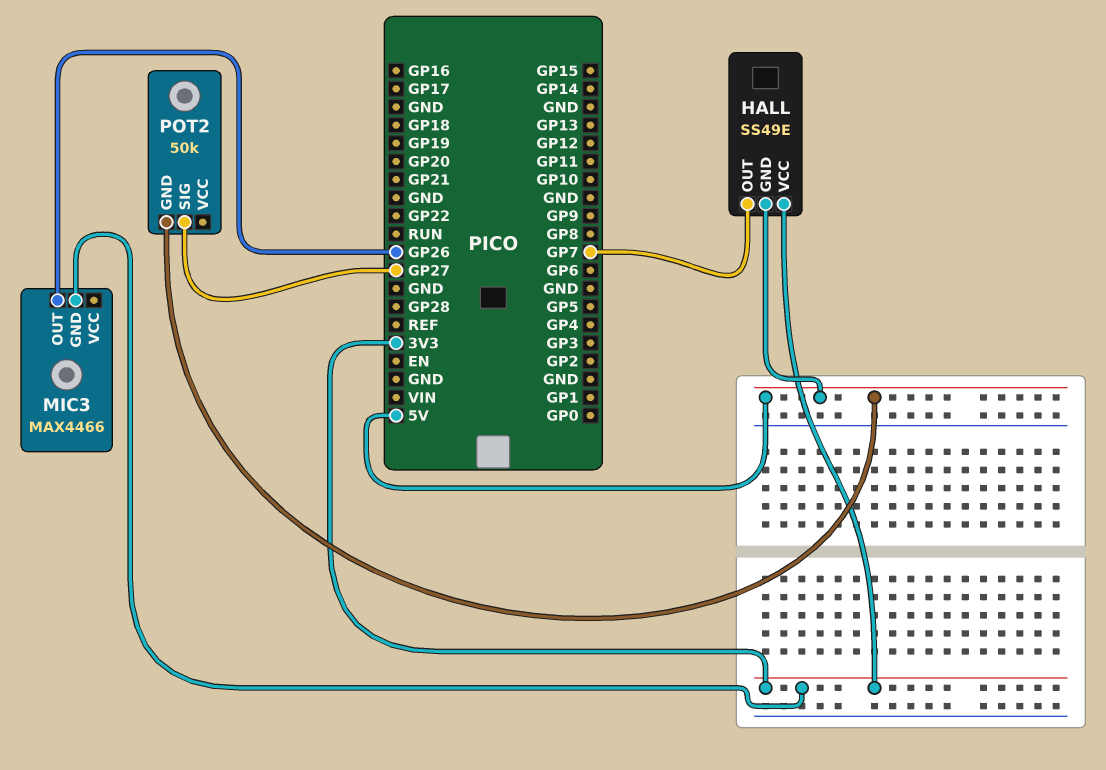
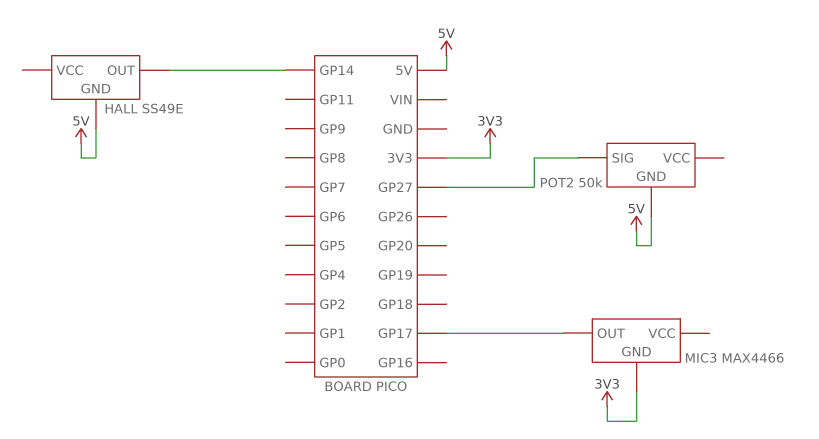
HALL pin OUT: GP7 -> GP14
HALL pin VCC: 3V3 -> none
MIC3 pin OUT: GP26 -> GP17

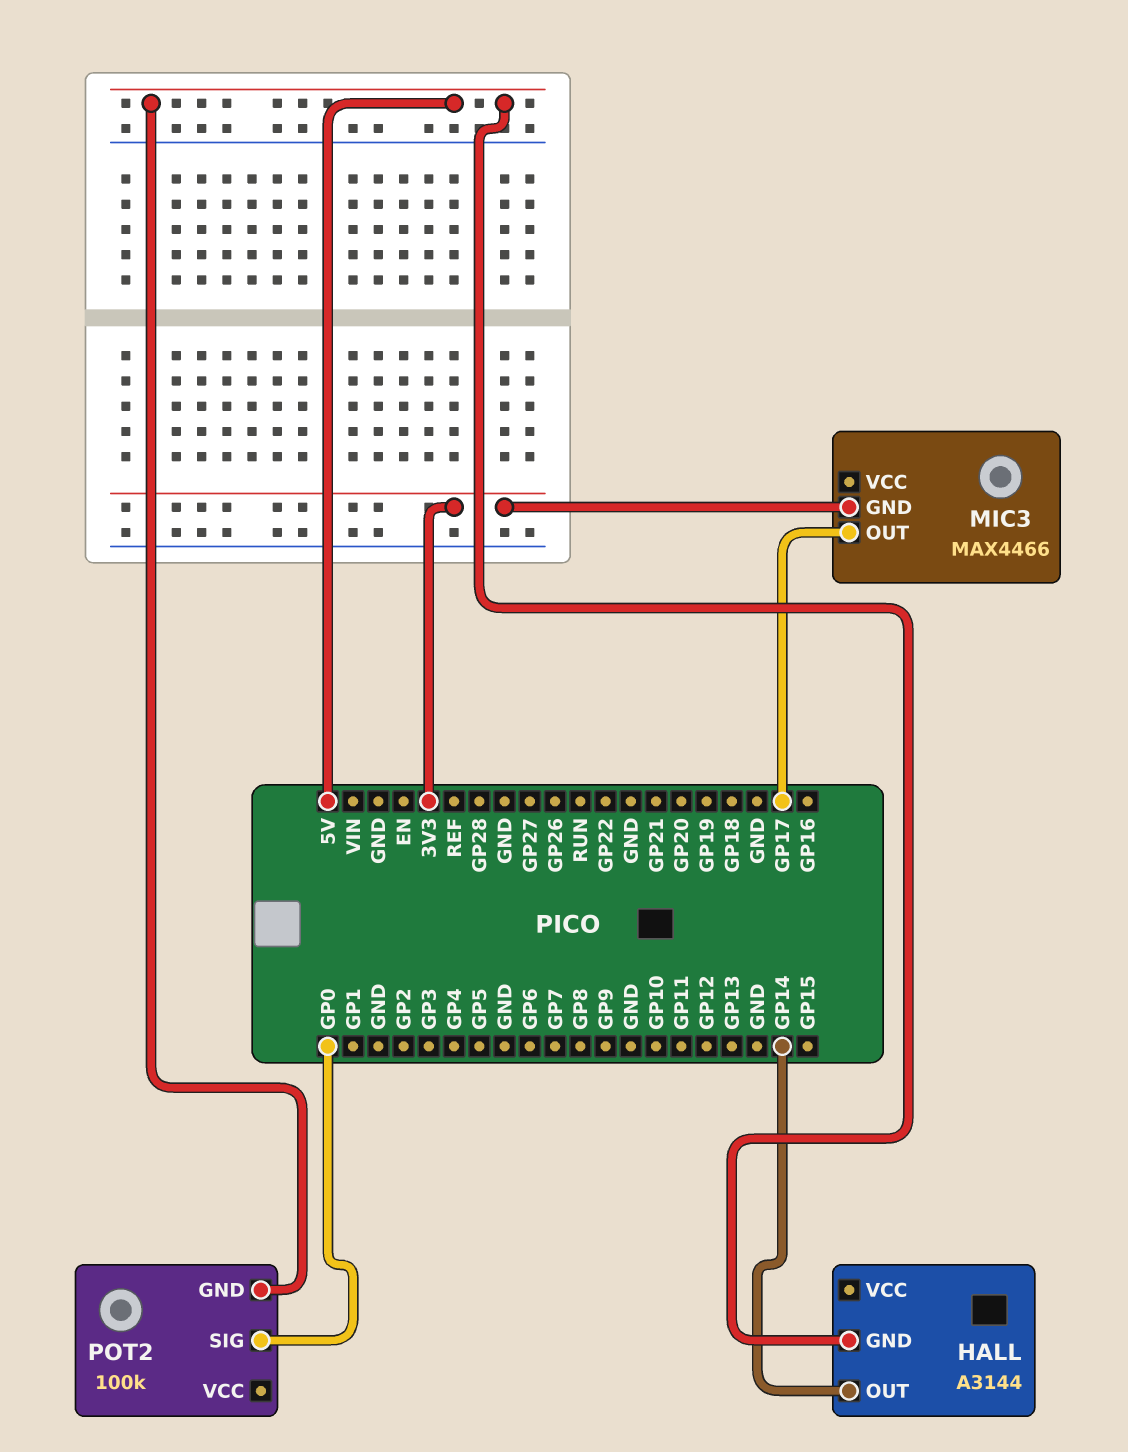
HALL: SS49E -> A3144
POT2: 50k -> 100k
POT2 pin SIG: GP27 -> GP0

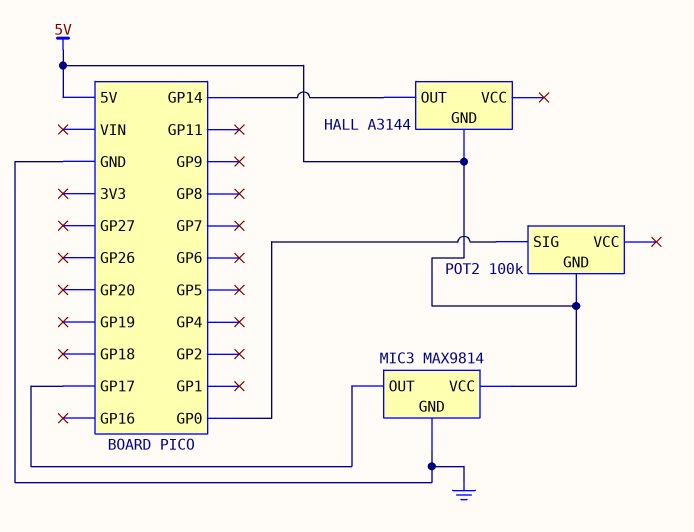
MIC3: MAX4466 -> MAX9814
MIC3 pin GND: 3V3 -> GND
MIC3 pin VCC: none -> 5V

